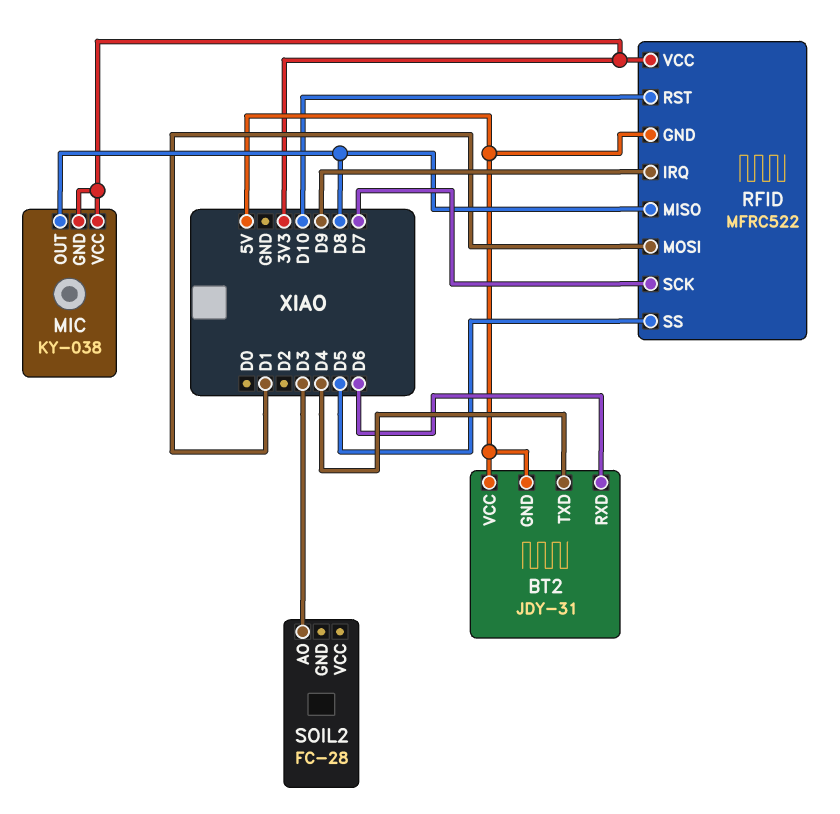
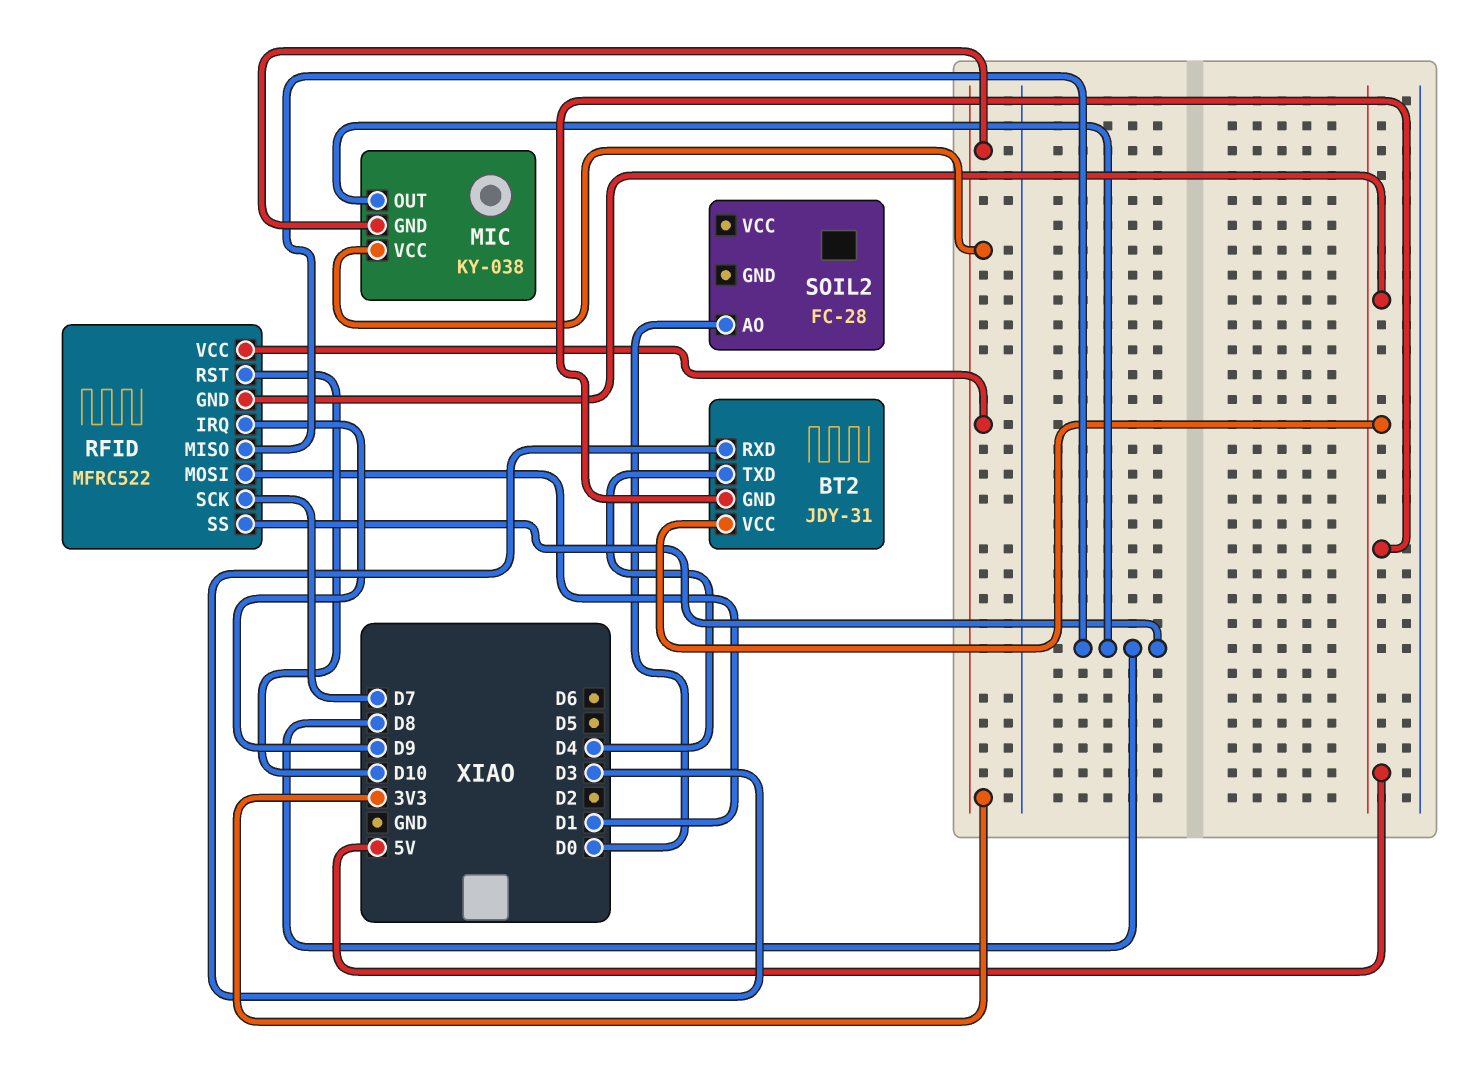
BT2 pin RXD: D6 -> D3
RFID pin SS: D5 -> D8
SOIL2 pin AO: D3 -> D0

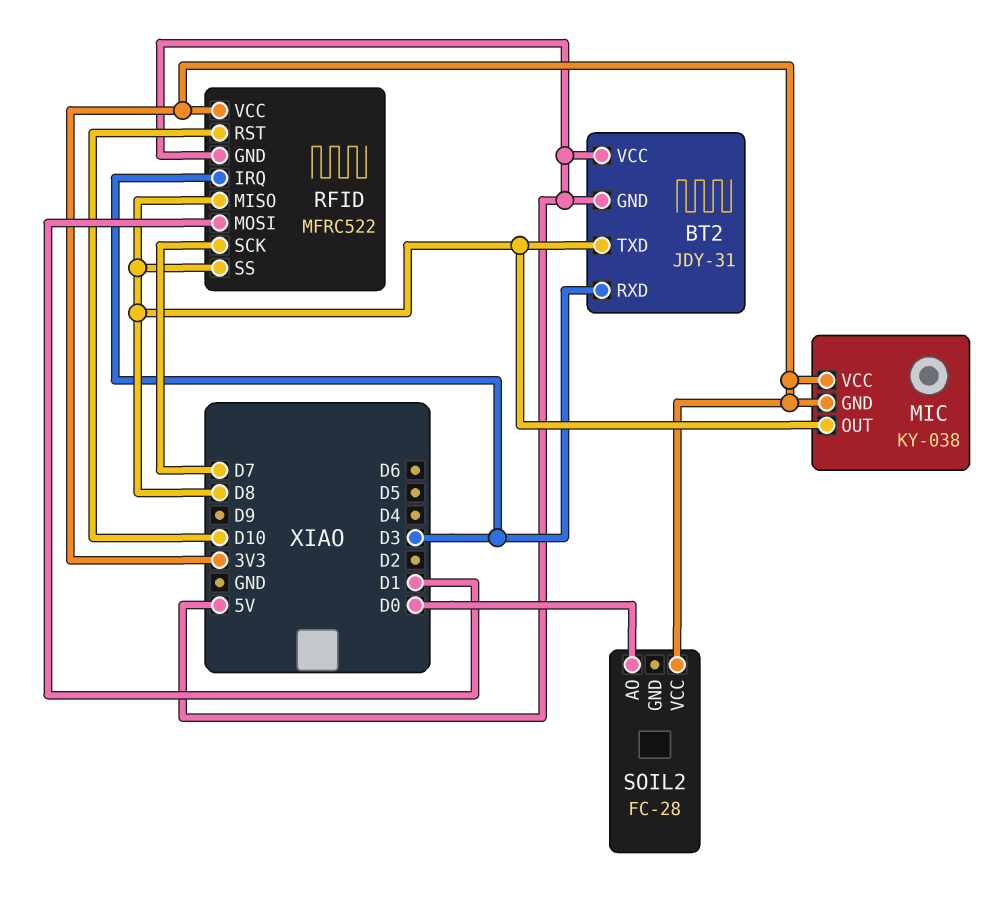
BT2 pin TXD: D4 -> D8
RFID pin IRQ: D9 -> D3
SOIL2 pin VCC: none -> 3V3

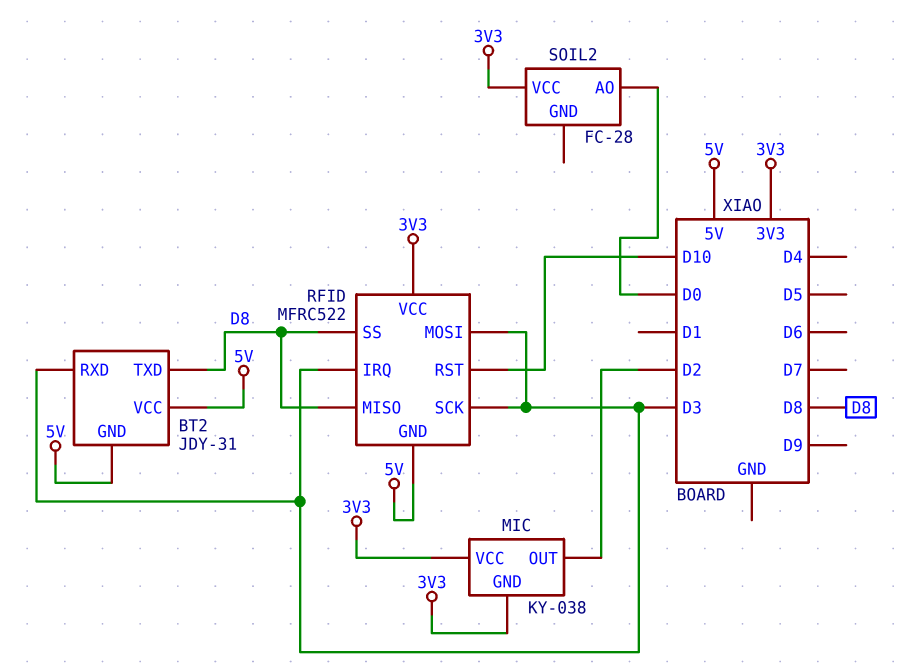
MIC pin OUT: D8 -> D2
RFID pin MOSI: D1 -> D3
RFID pin SCK: D7 -> D3

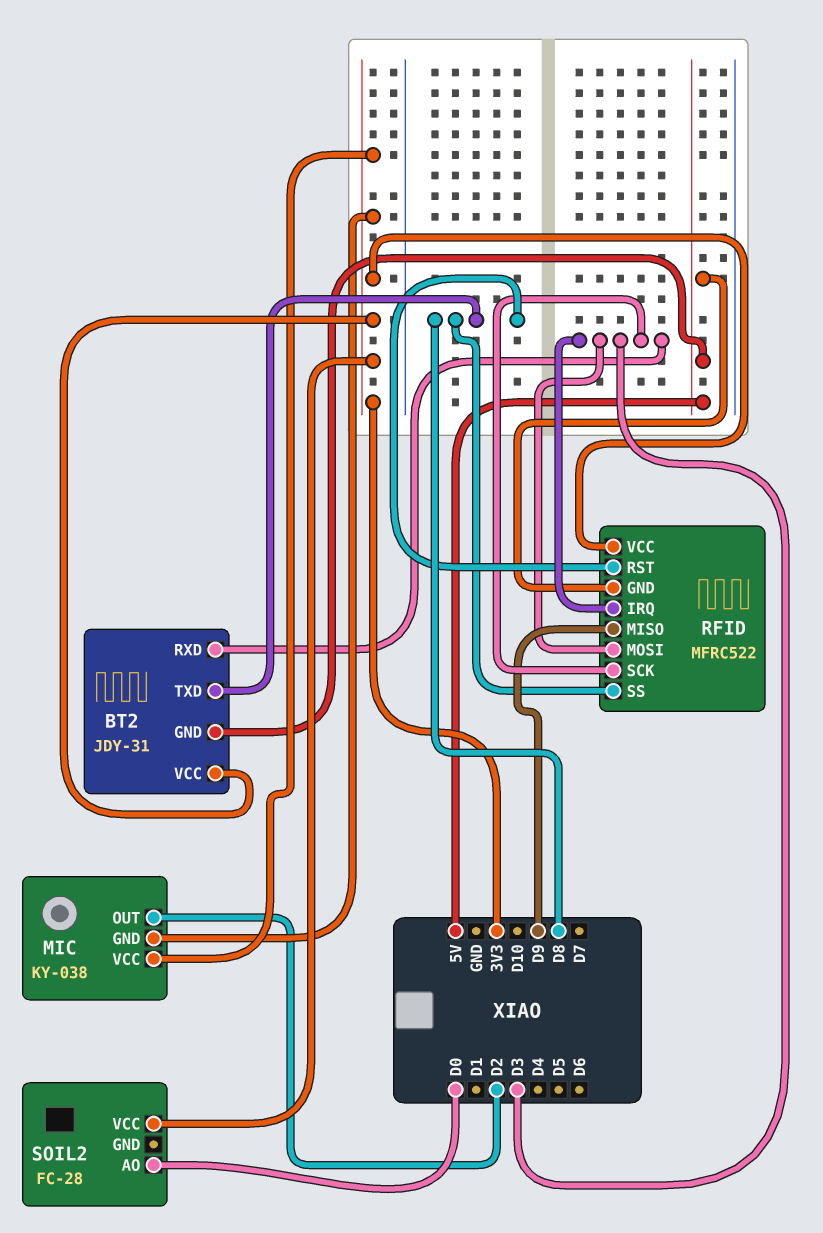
BT2 pin VCC: 5V -> 3V3
RFID pin MISO: D8 -> D9
RFID pin RST: D10 -> D8

